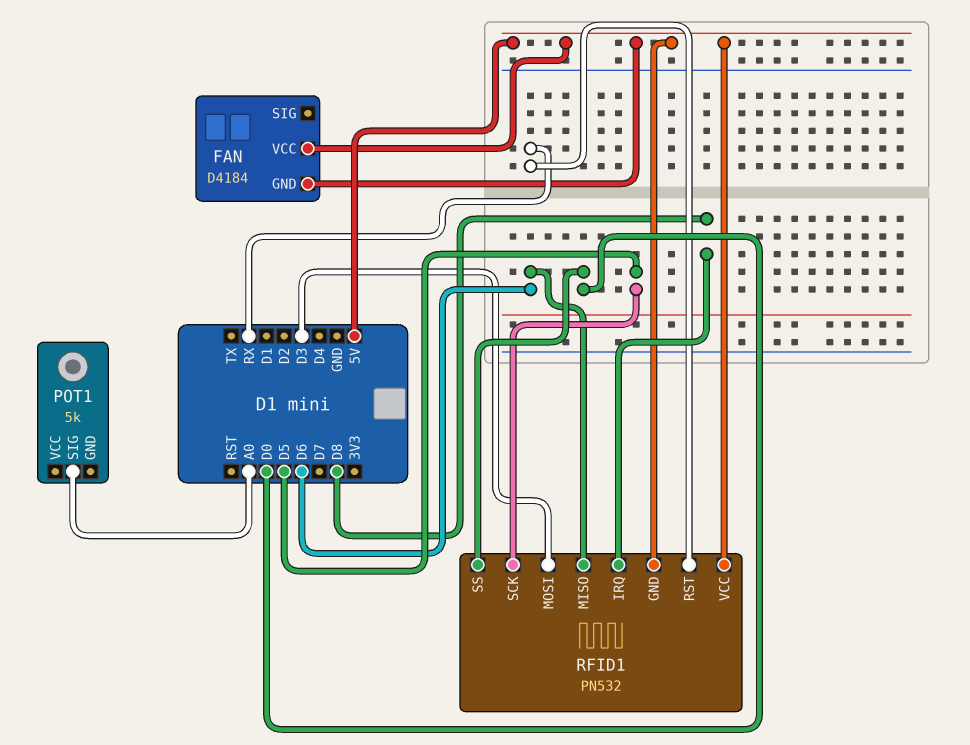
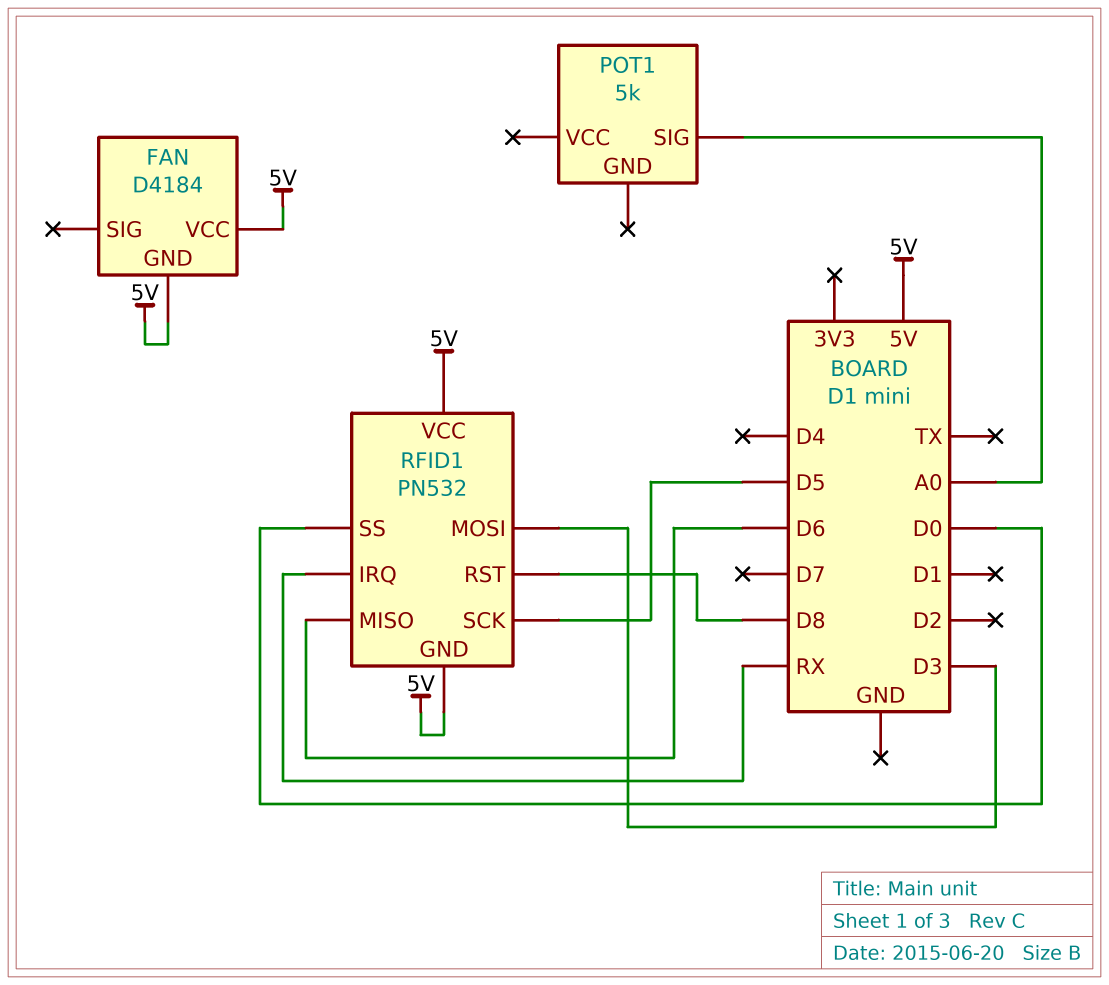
RFID1 pin IRQ: D8 -> RX
RFID1 pin RST: RX -> D8

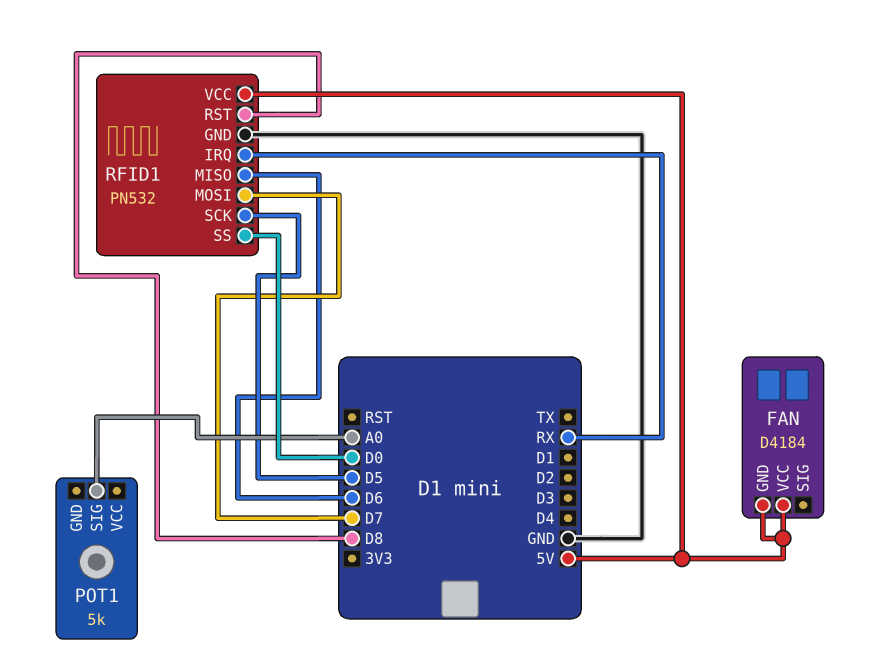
RFID1 pin GND: 5V -> GND
RFID1 pin MOSI: D3 -> D7

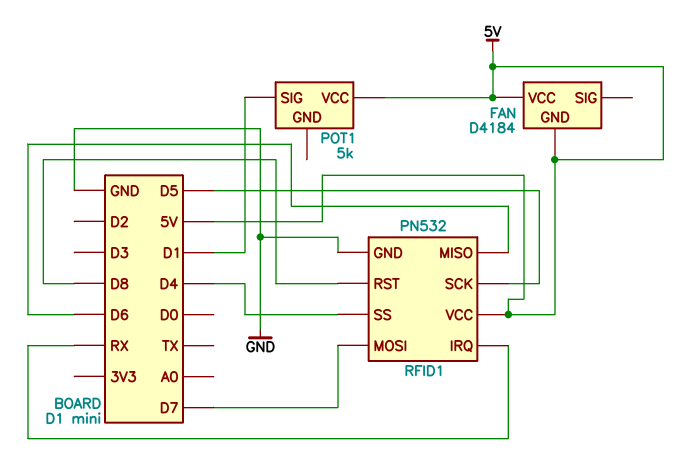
POT1 pin SIG: A0 -> D1
POT1 pin VCC: none -> 5V
RFID1 pin SS: D0 -> D4

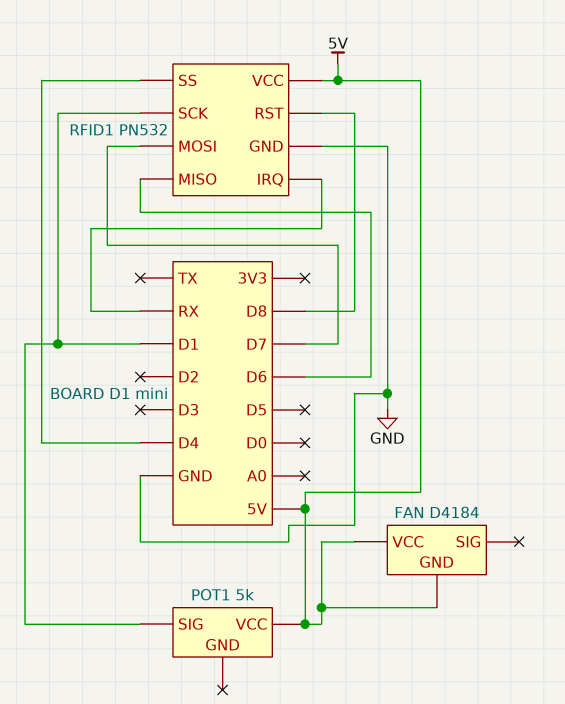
RFID1 pin SCK: D5 -> D1

